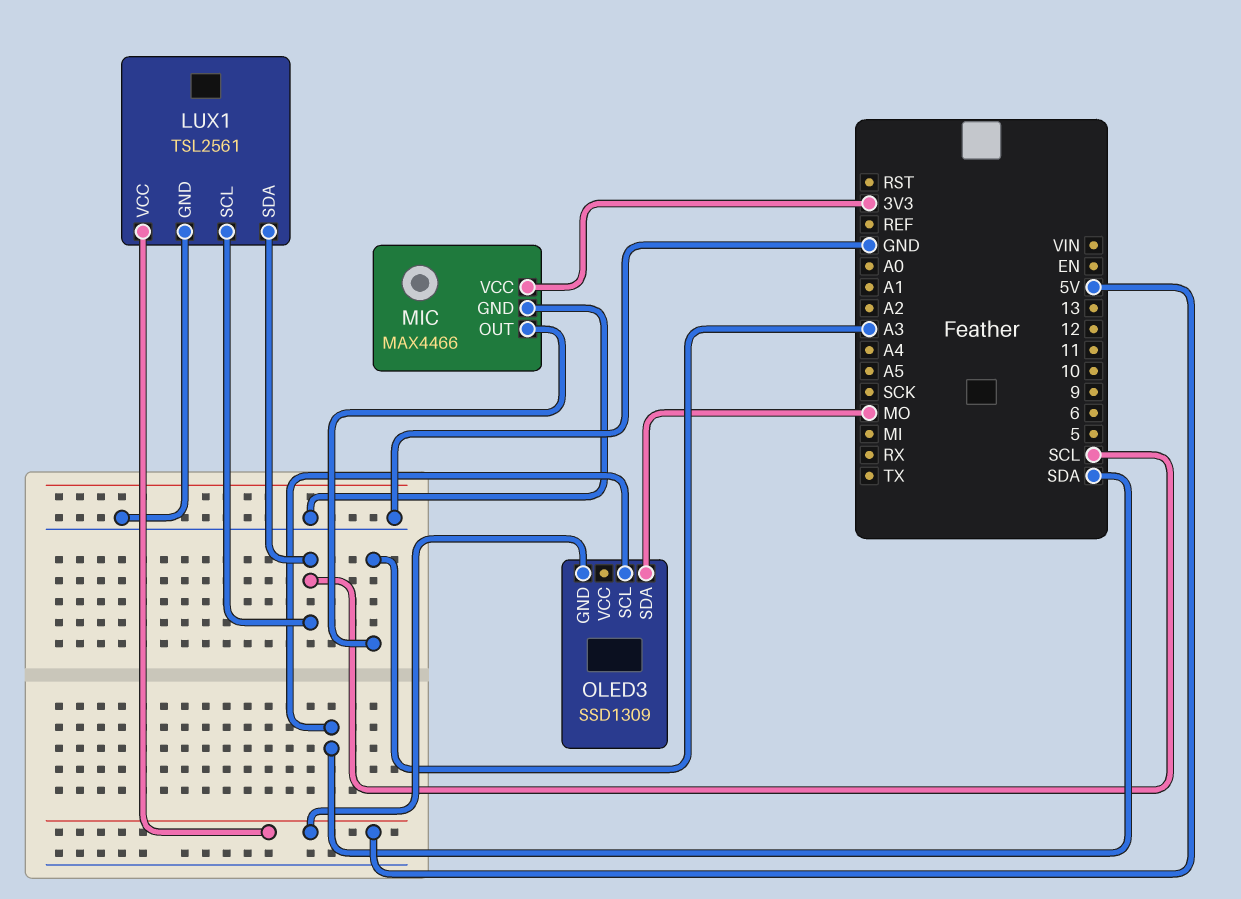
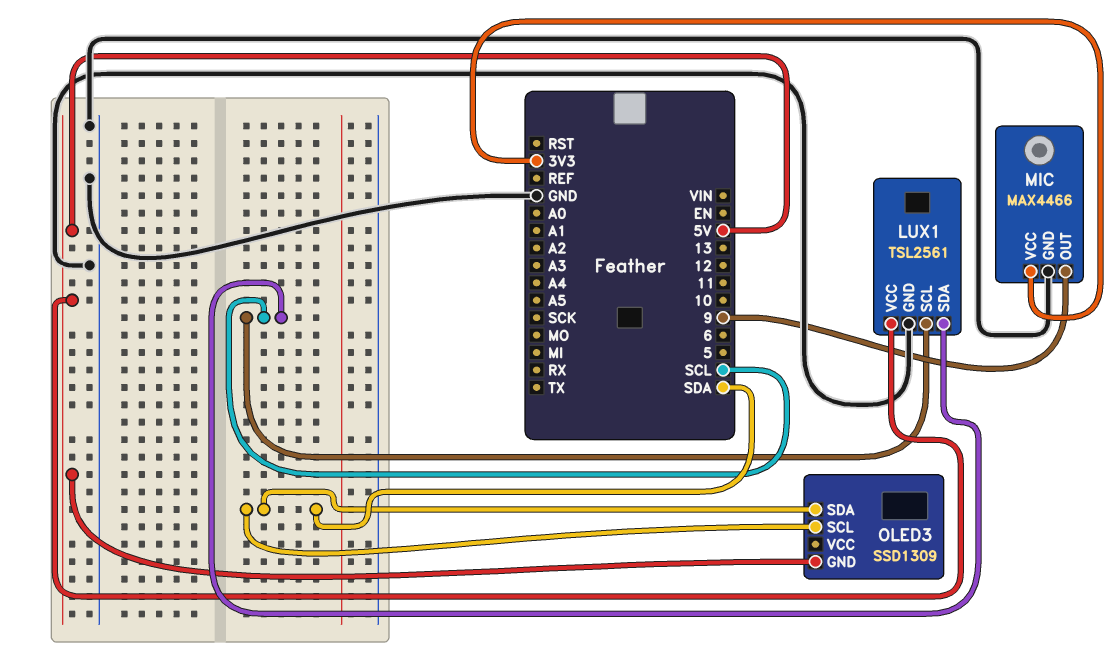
MIC pin OUT: A3 -> 9
OLED3 pin SDA: MO -> SDA

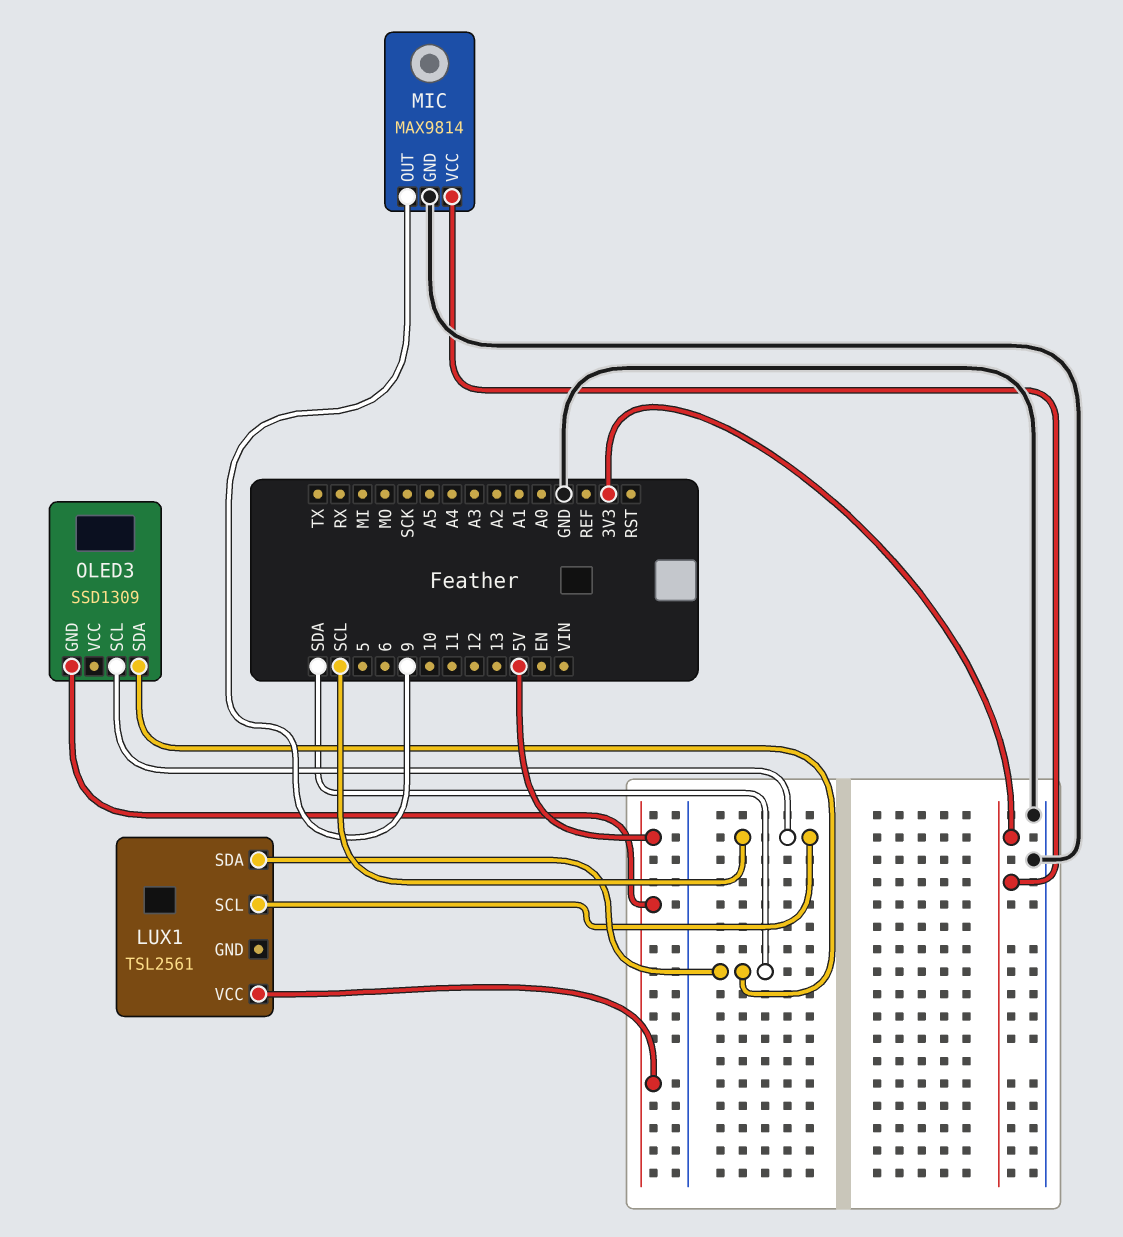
LUX1 pin GND: GND -> none
LUX1 pin SDA: SCL -> SDA
MIC: MAX4466 -> MAX9814
OLED3 pin SCL: SDA -> SCL

